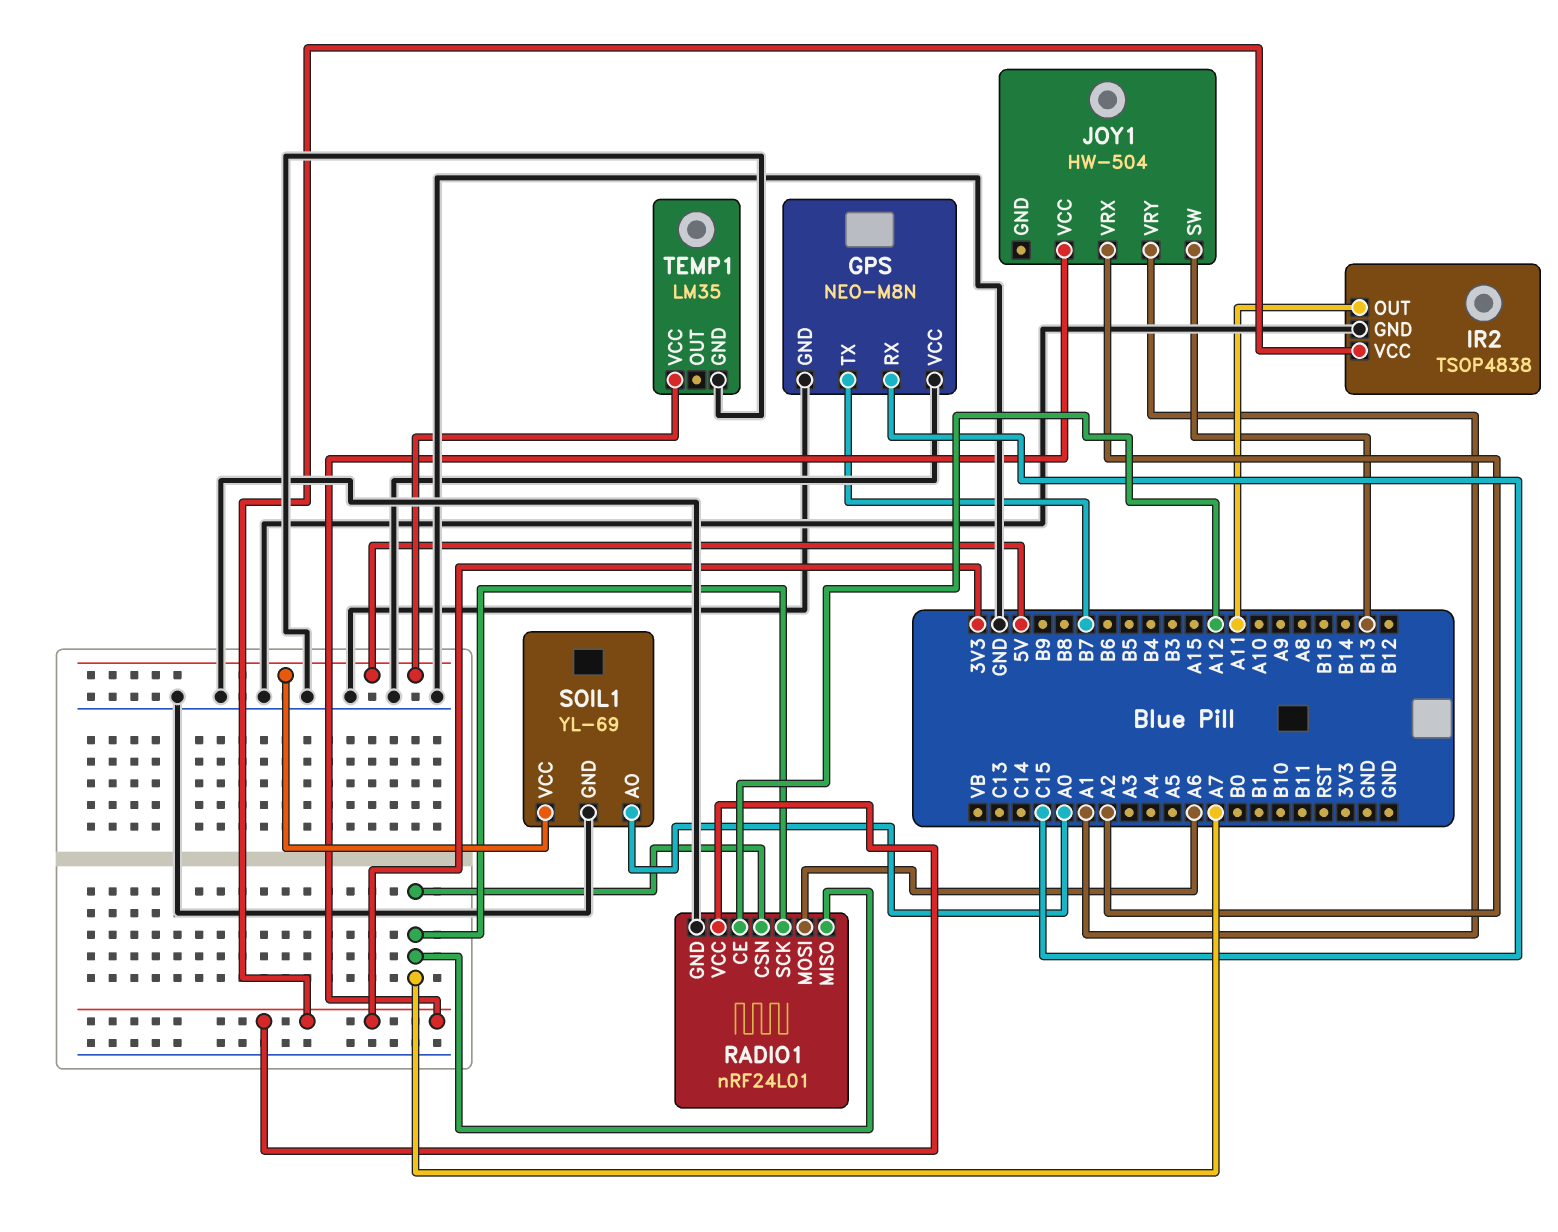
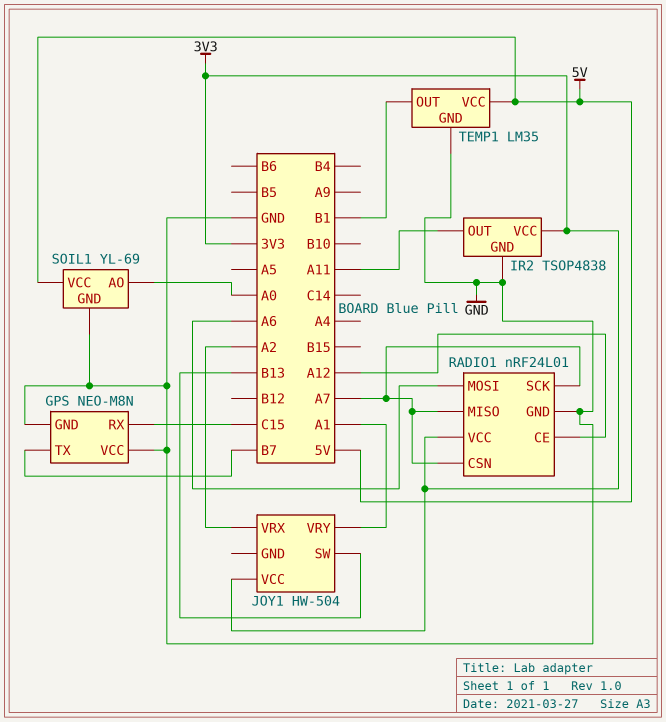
TEMP1 pin OUT: none -> B1

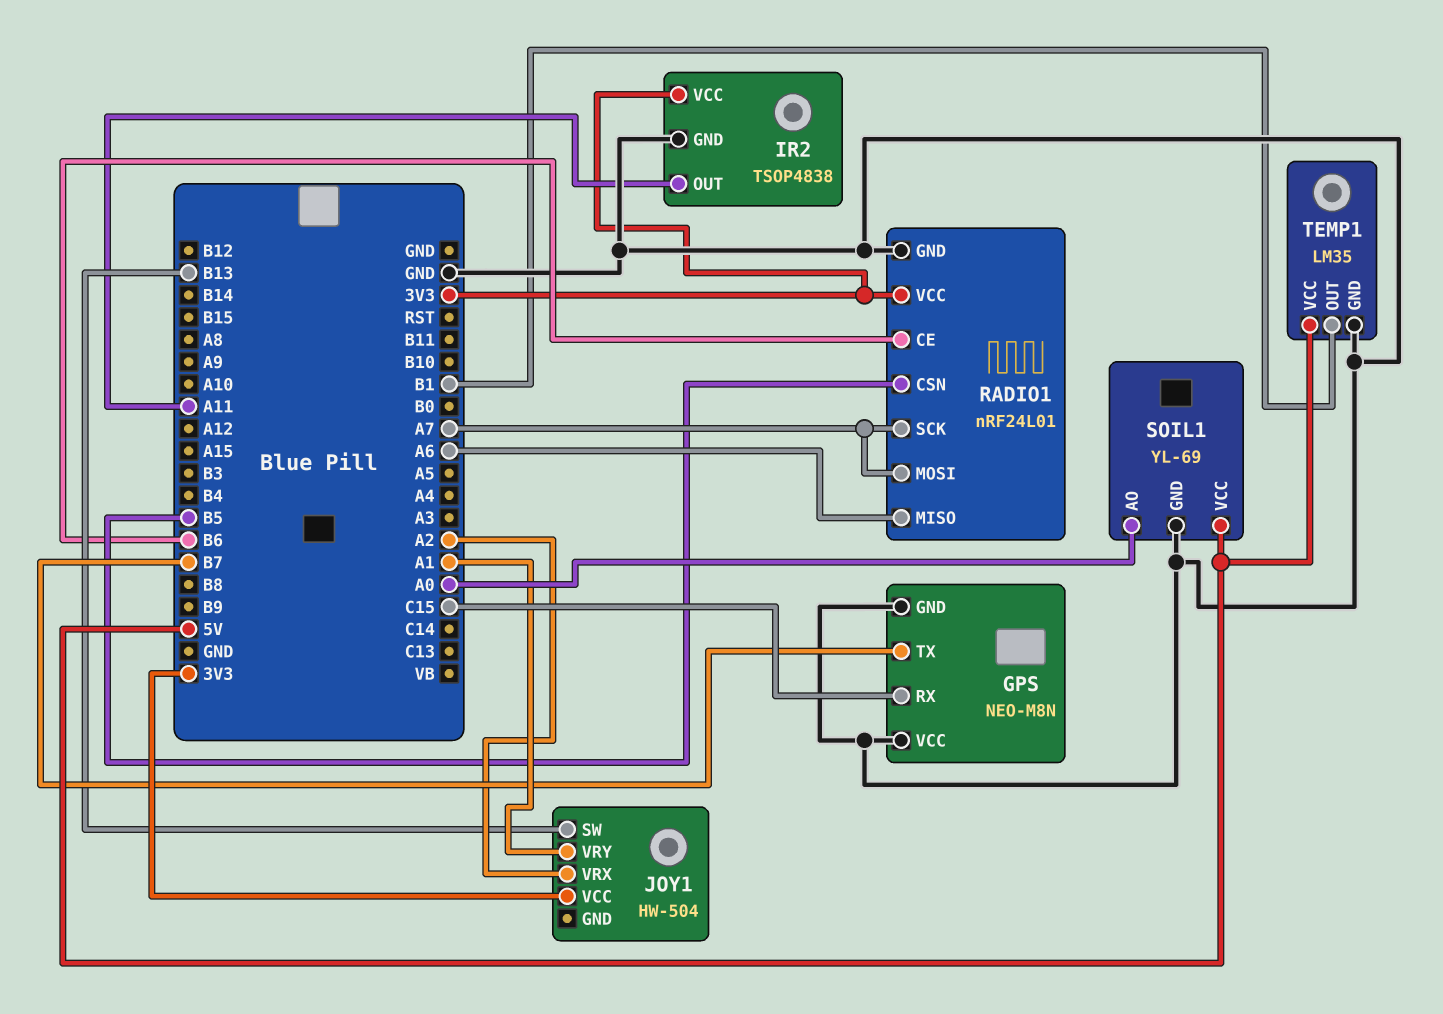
RADIO1 pin CE: A12 -> B6
RADIO1 pin CSN: A7 -> B5
RADIO1 pin MISO: A7 -> A6
RADIO1 pin MOSI: A6 -> A7

